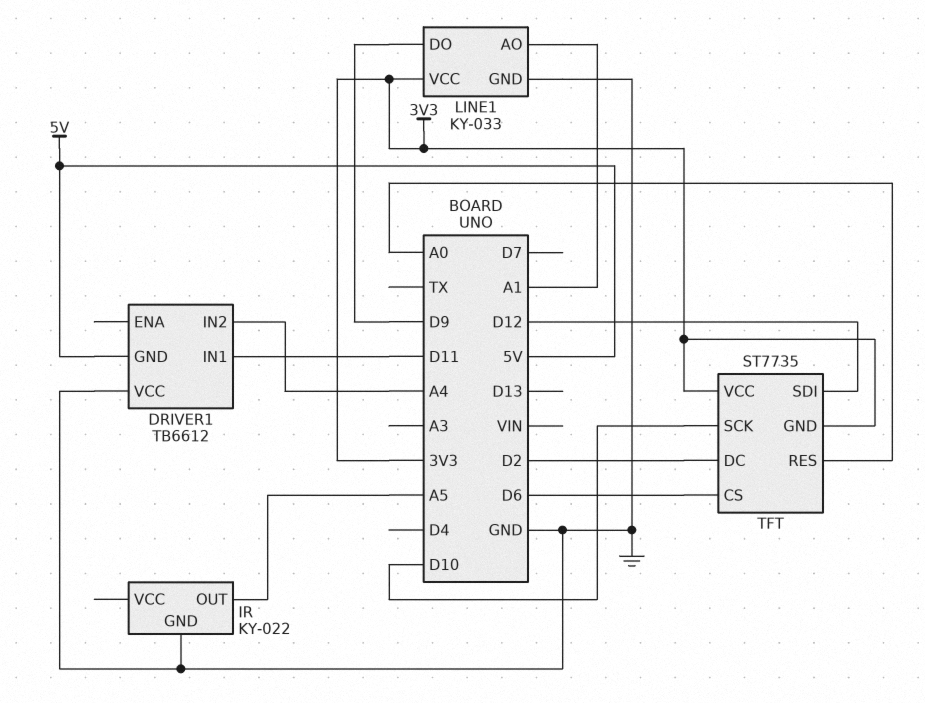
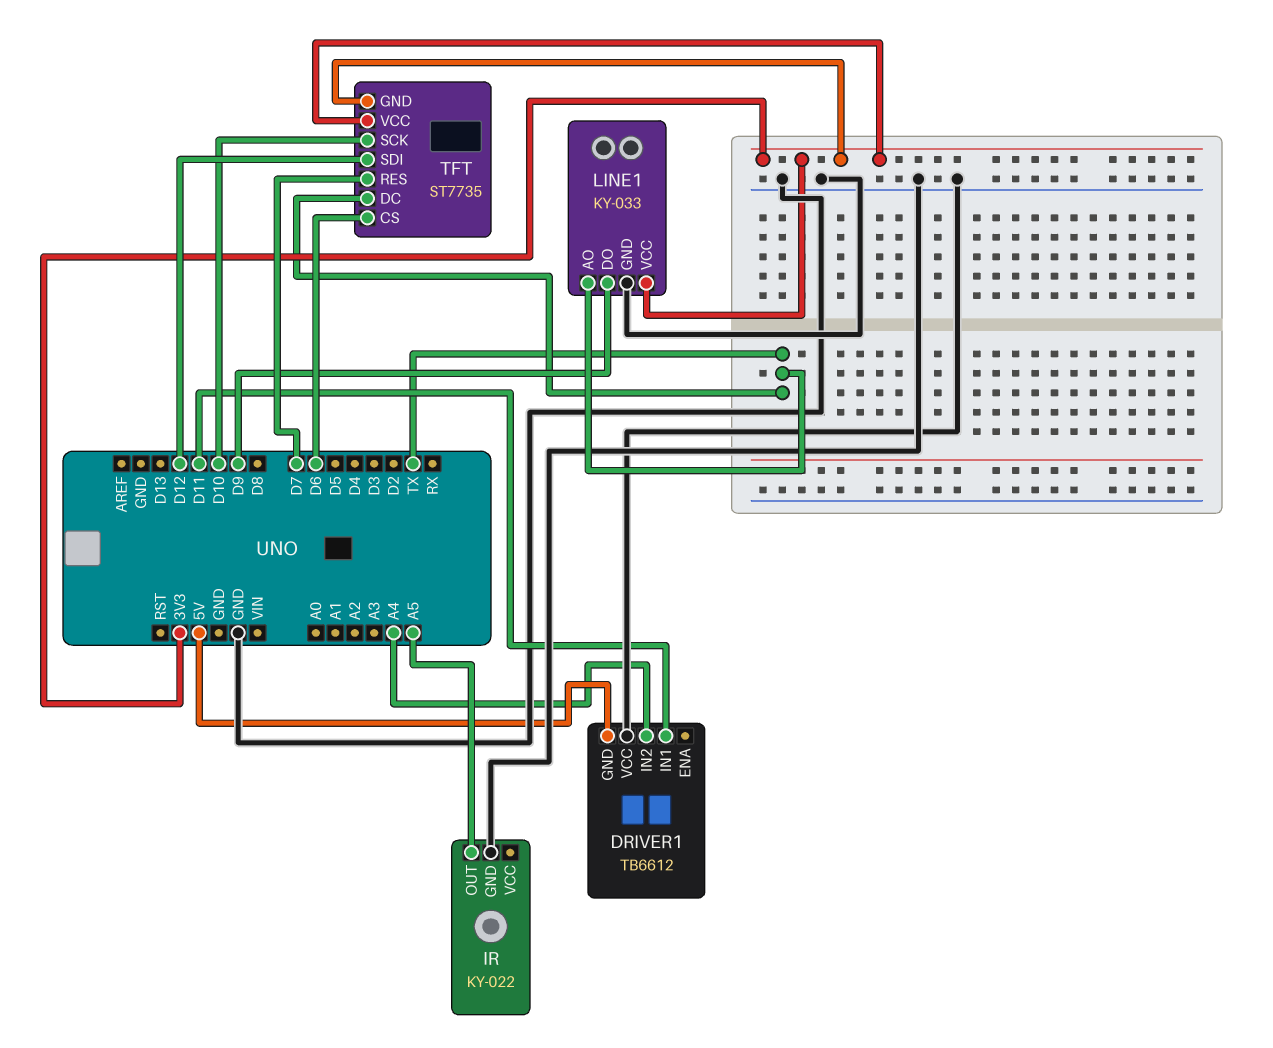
LINE1 pin AO: A1 -> TX
TFT pin DC: D2 -> TX
TFT pin RES: A0 -> D7

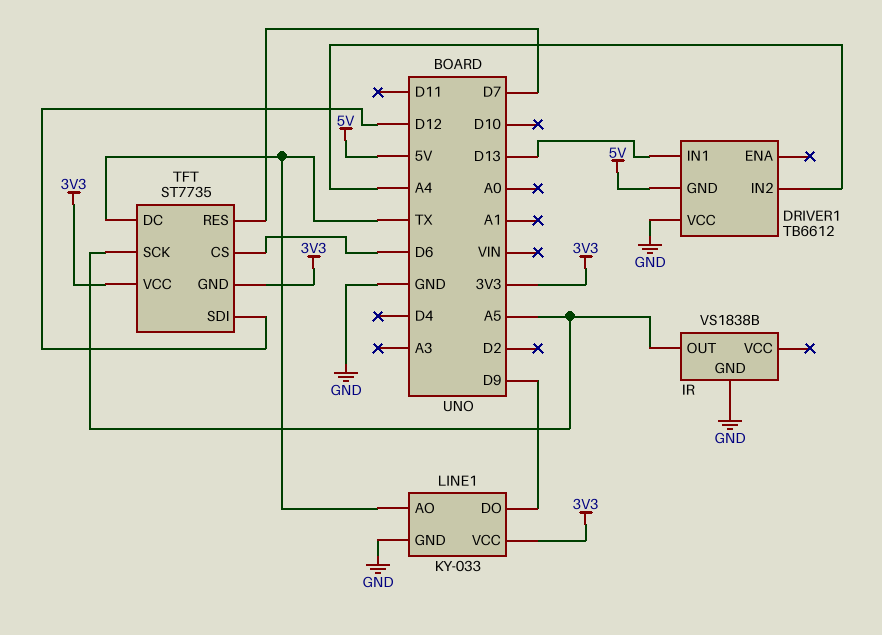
DRIVER1 pin IN1: D11 -> D13
IR: KY-022 -> VS1838B
TFT pin SCK: D10 -> A5

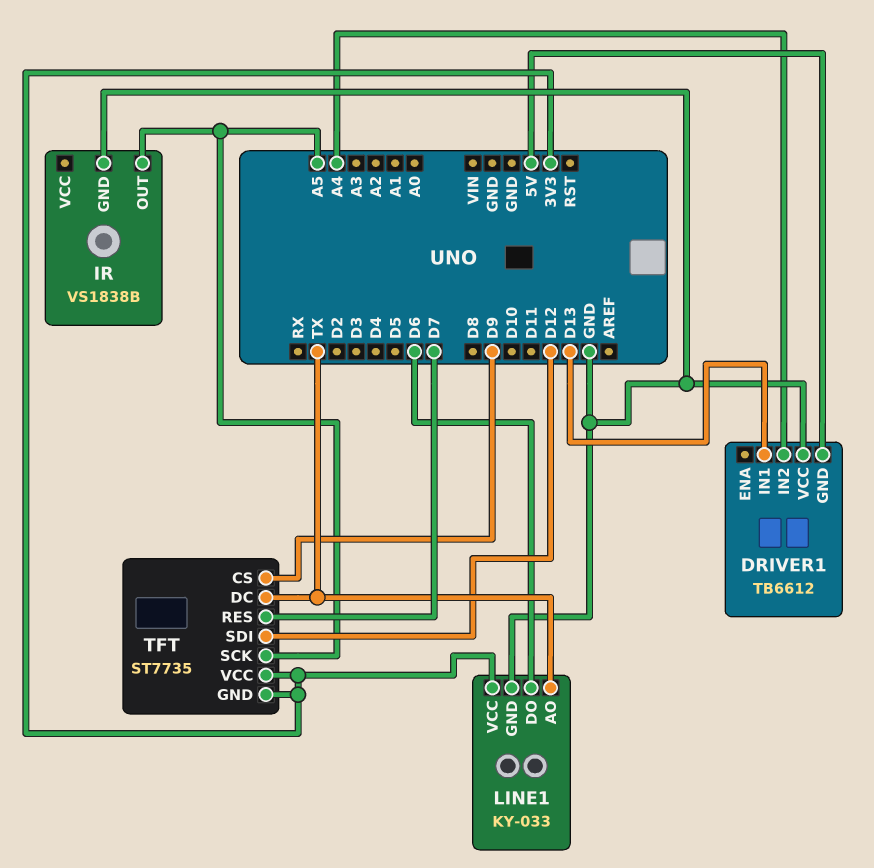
LINE1 pin DO: D9 -> D6
TFT pin CS: D6 -> D9

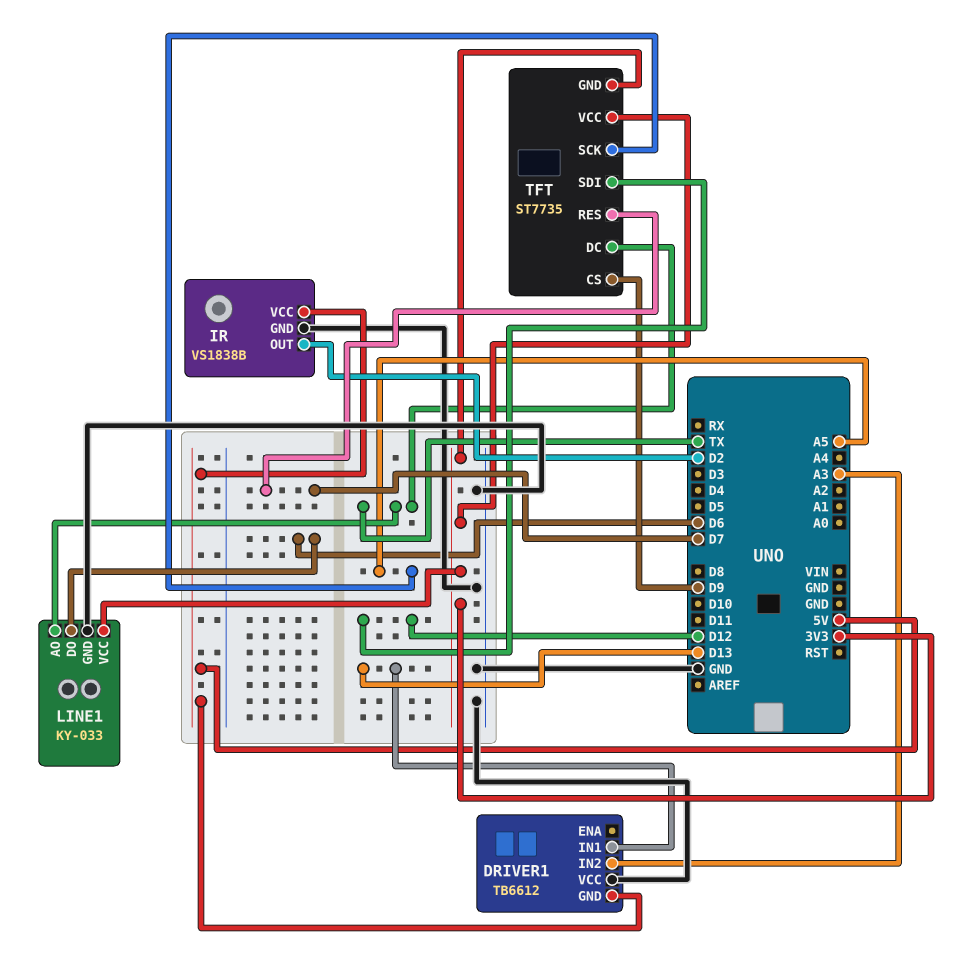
DRIVER1 pin IN2: A4 -> A3
IR pin OUT: A5 -> D2
IR pin VCC: none -> 5V

